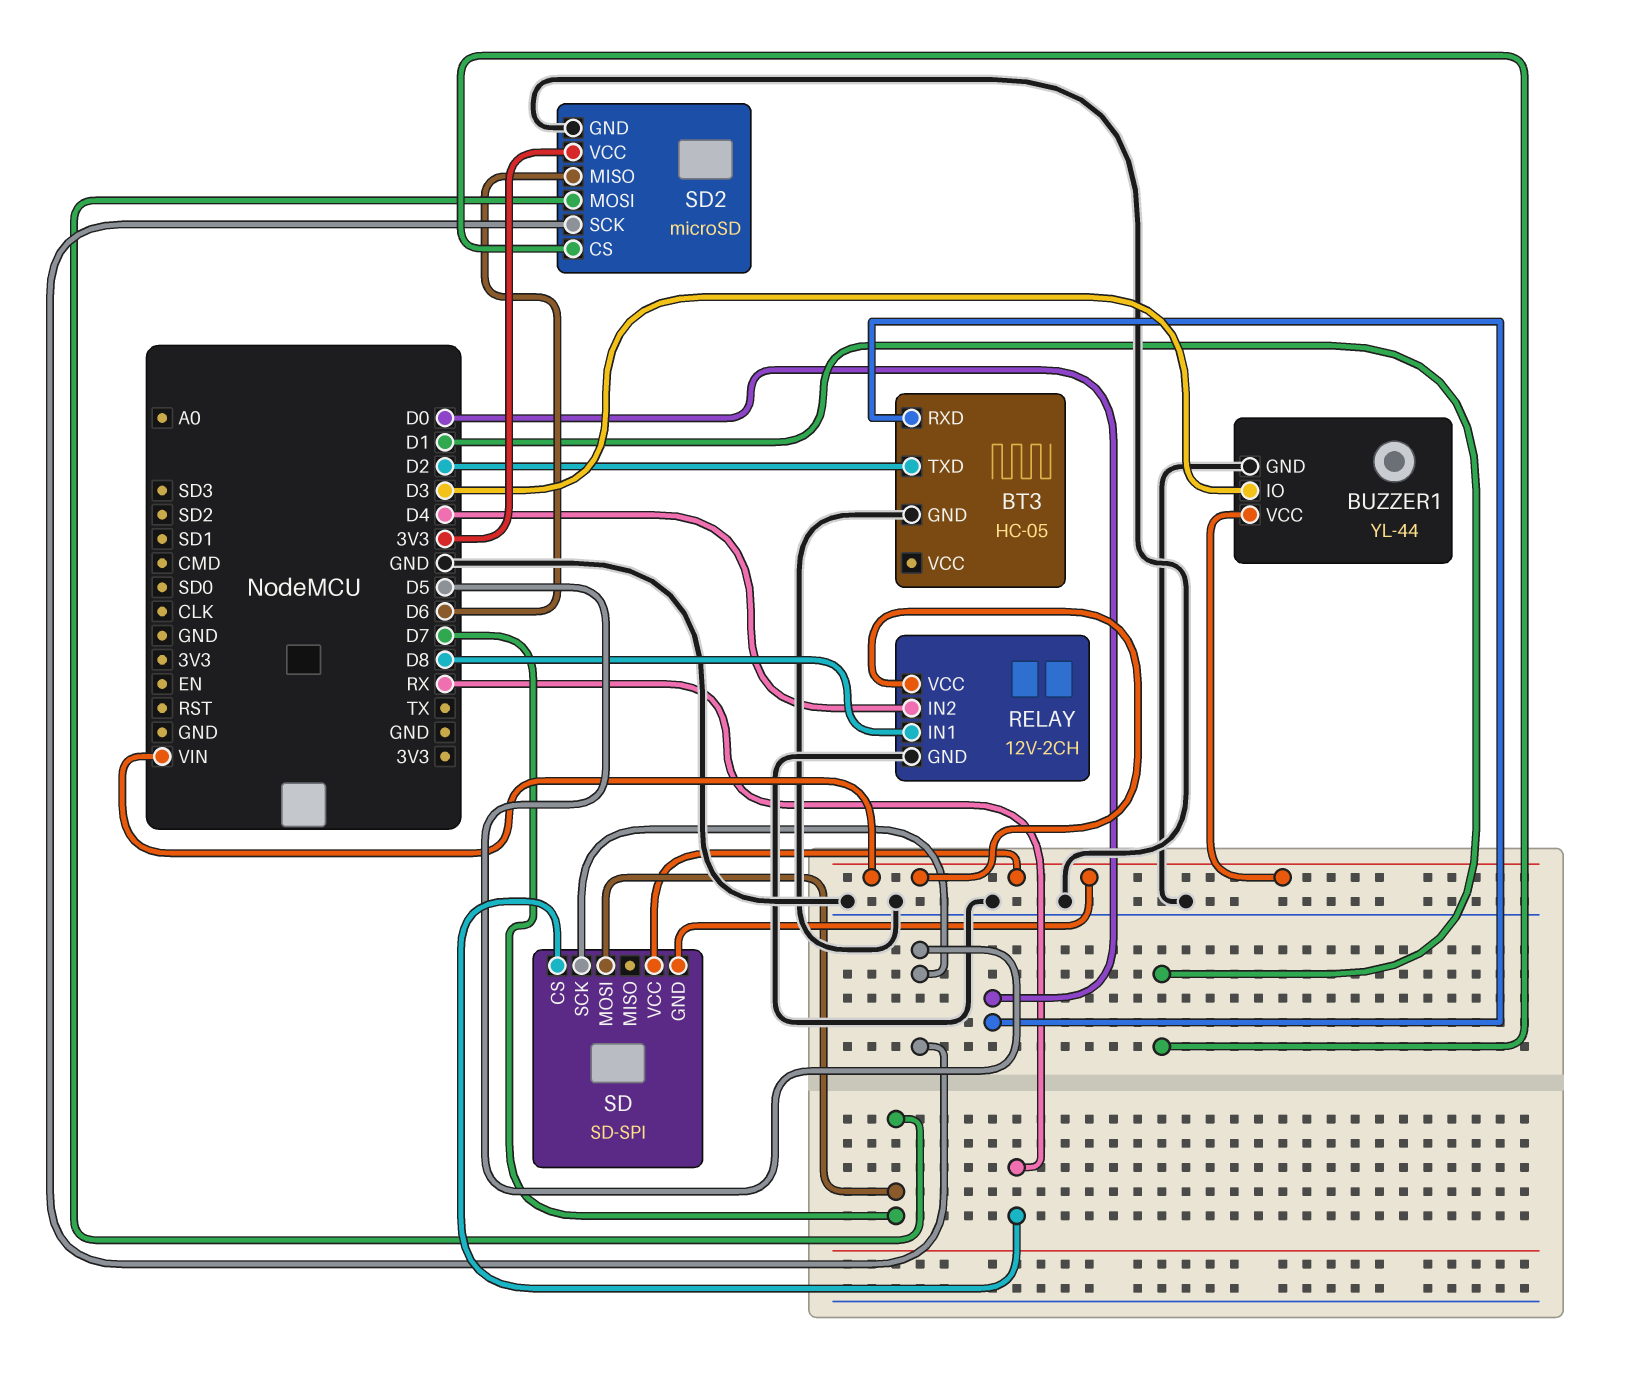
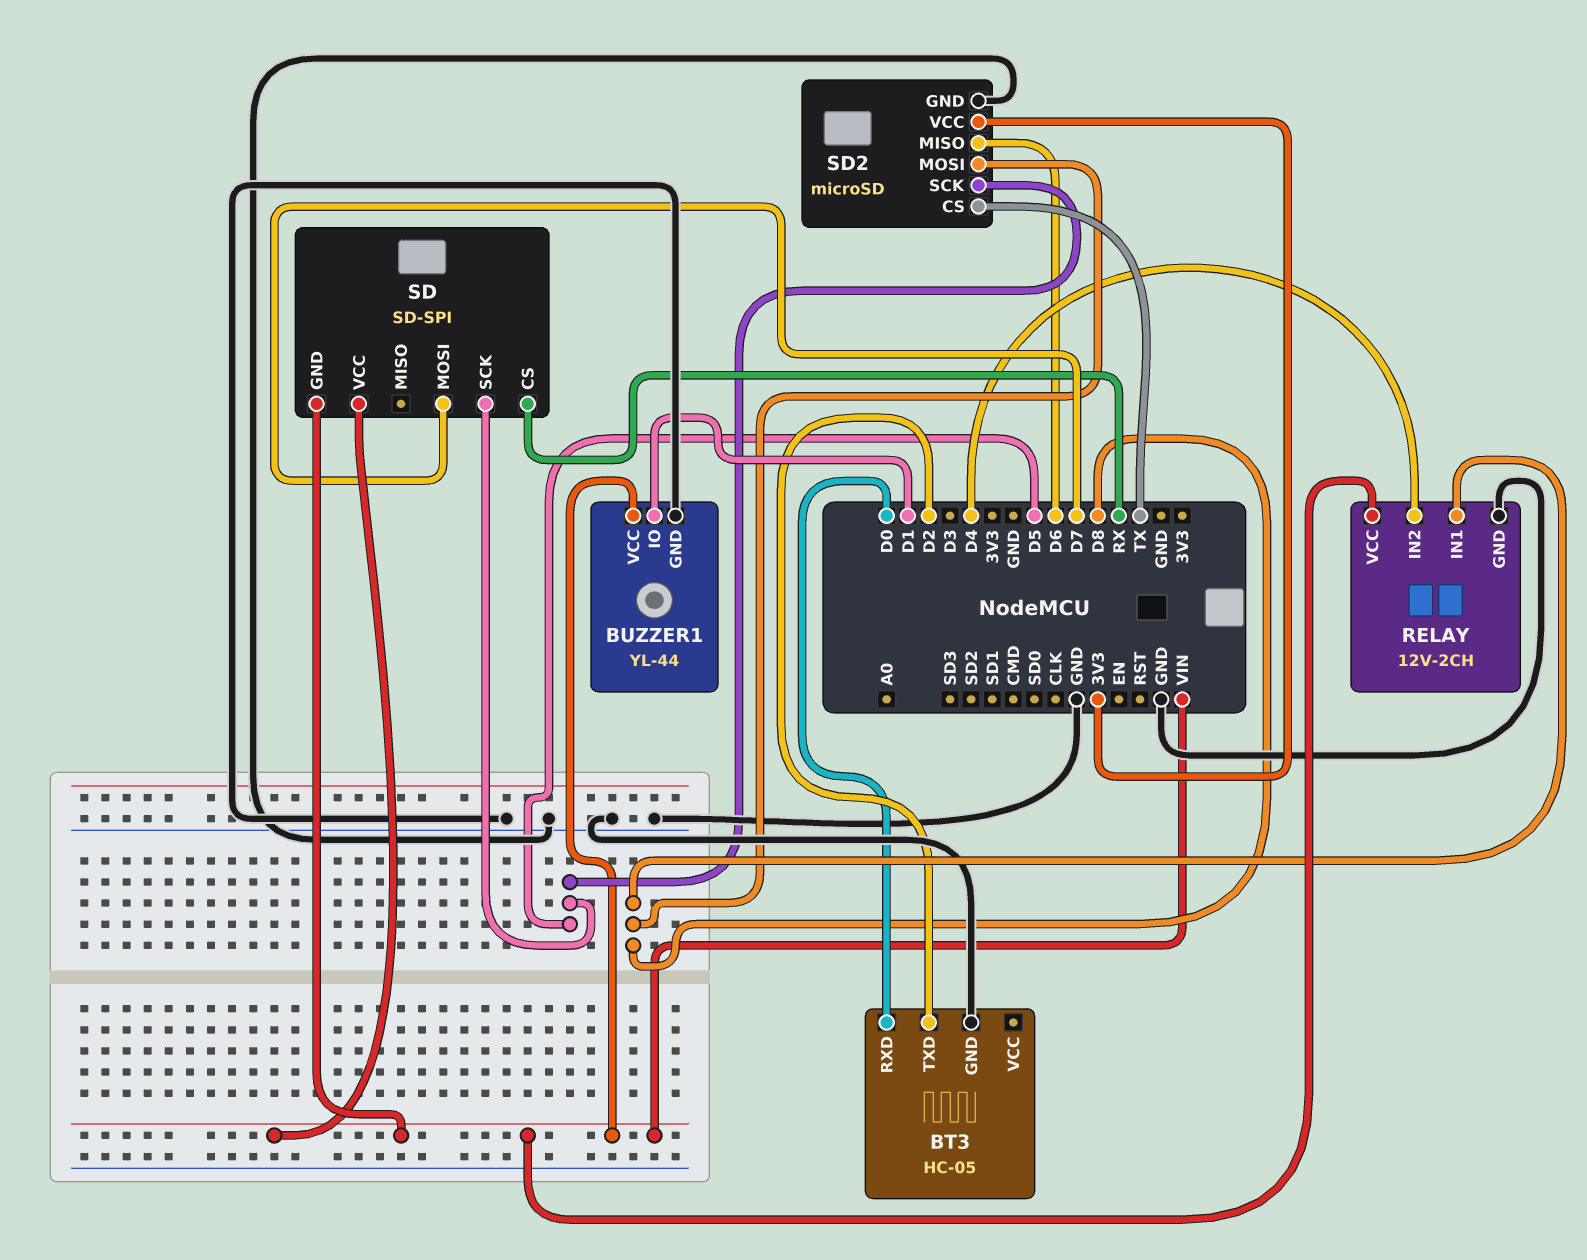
BUZZER1 pin IO: D3 -> D1
SD2 pin CS: D1 -> TX
SD2 pin MOSI: D7 -> D8

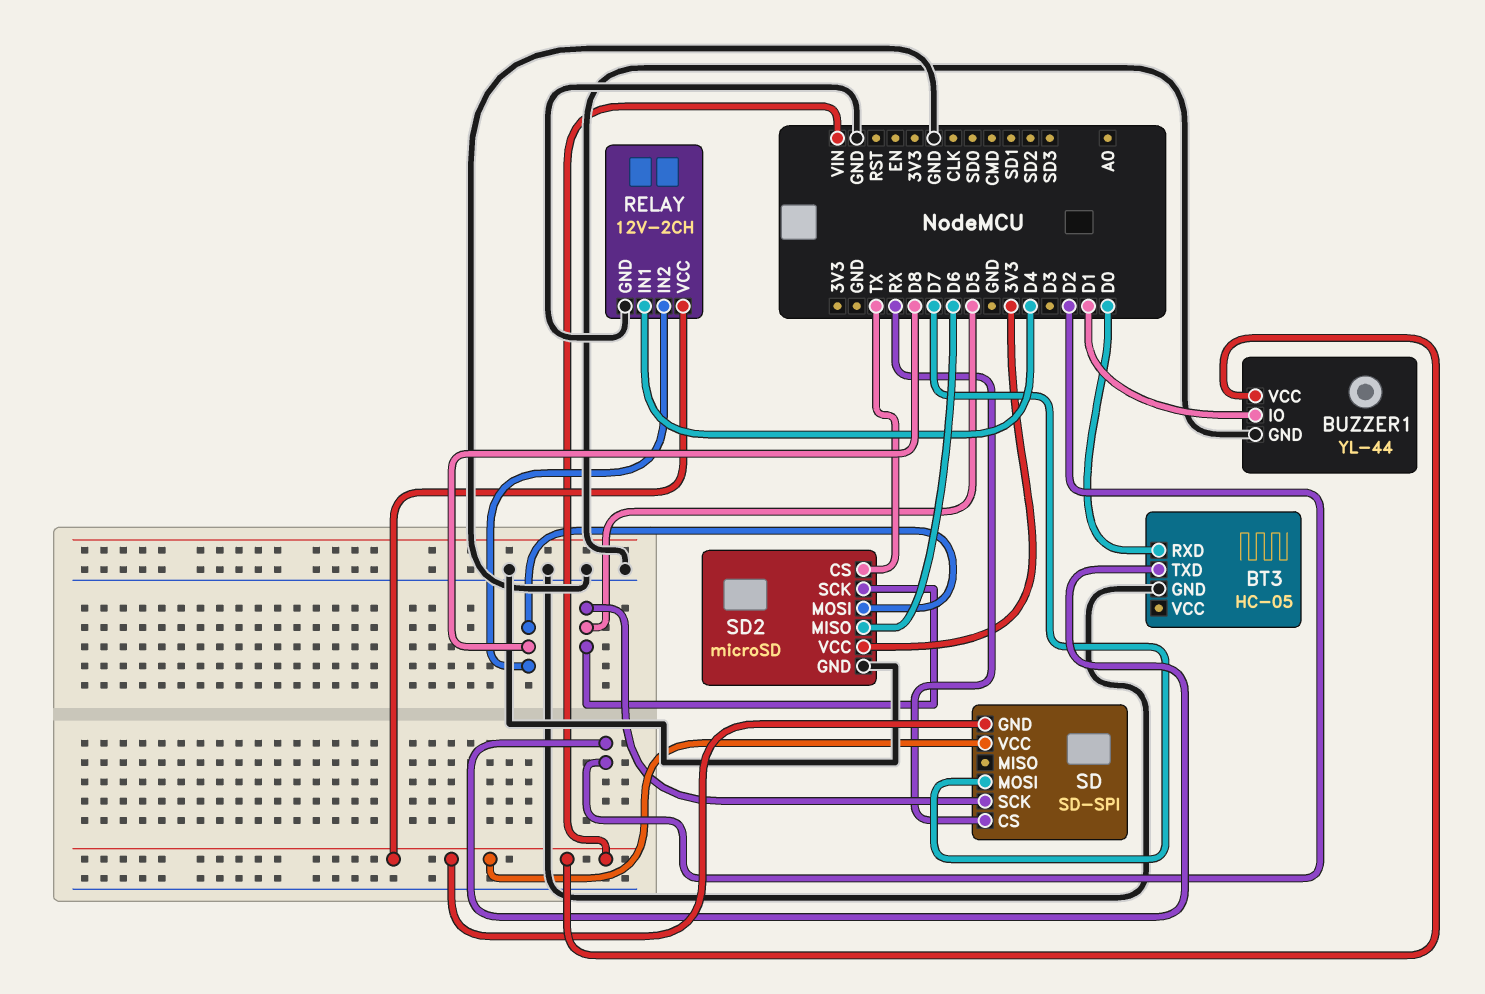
RELAY pin IN1: D8 -> D4
RELAY pin IN2: D4 -> D8

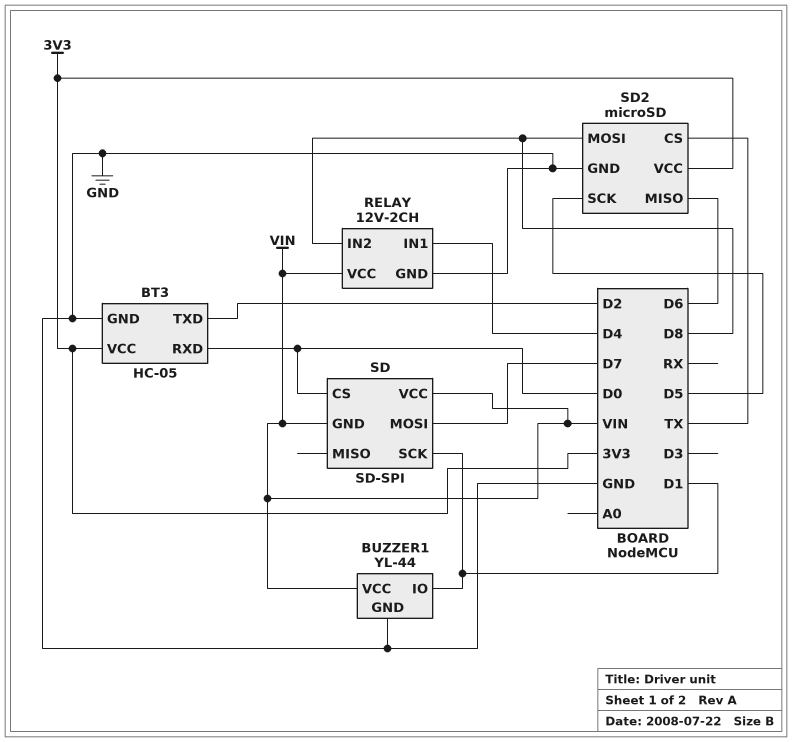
BT3 pin VCC: none -> 3V3
SD pin CS: RX -> D0
SD pin SCK: D5 -> D1

